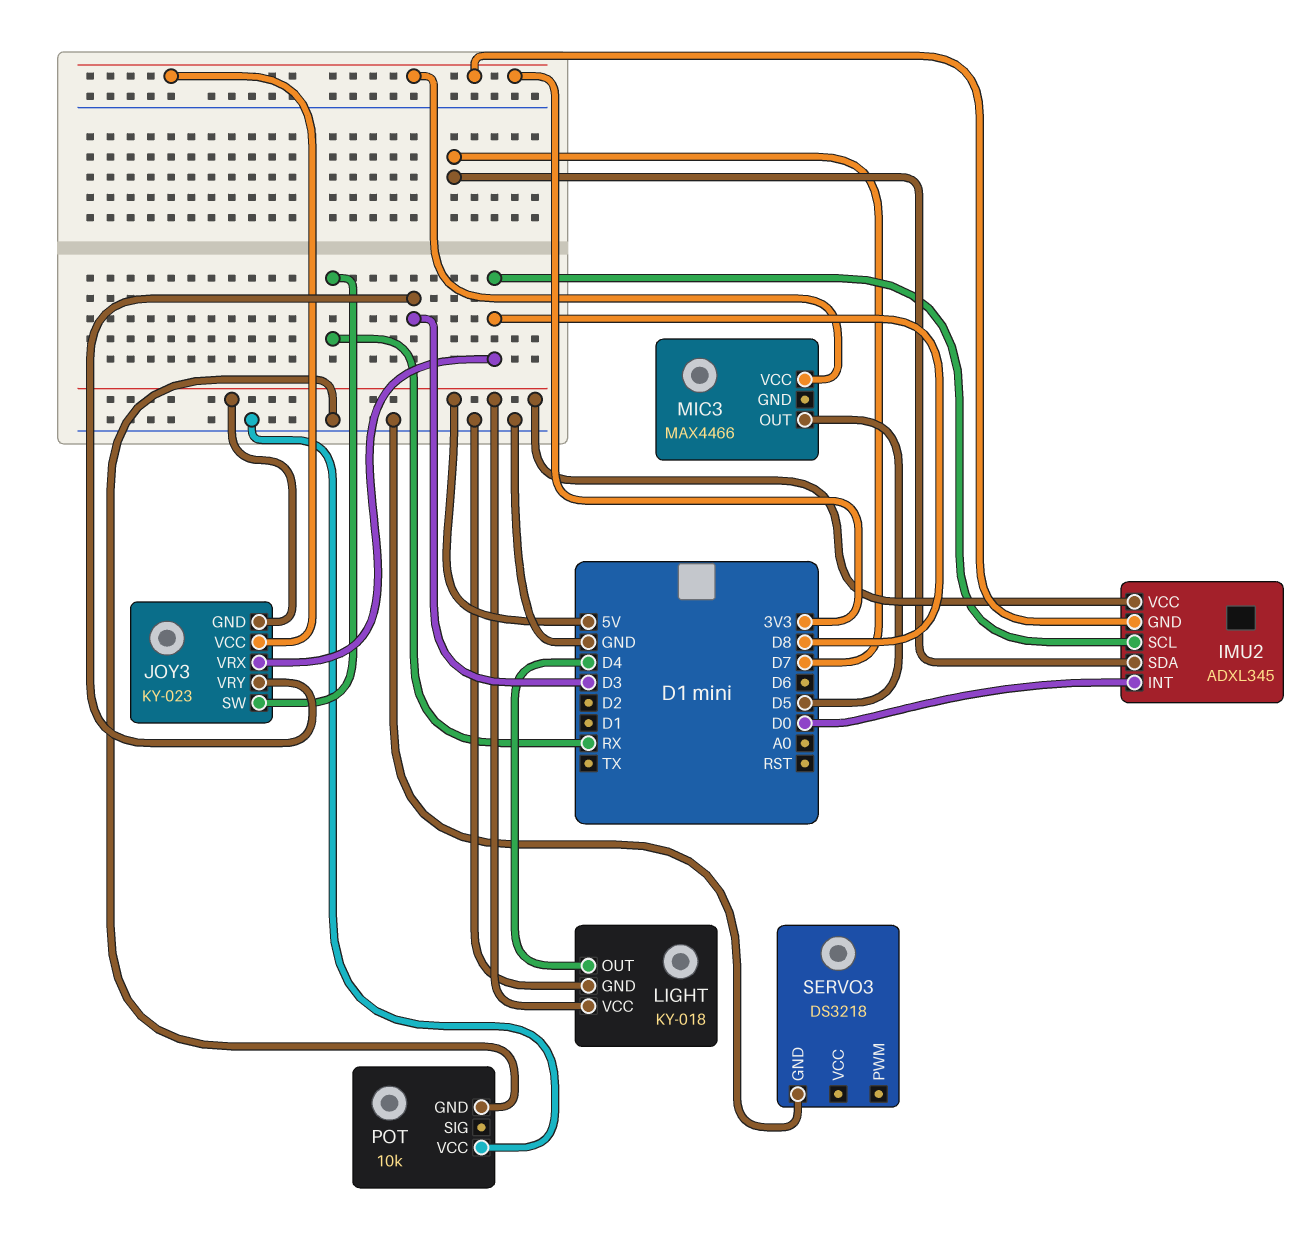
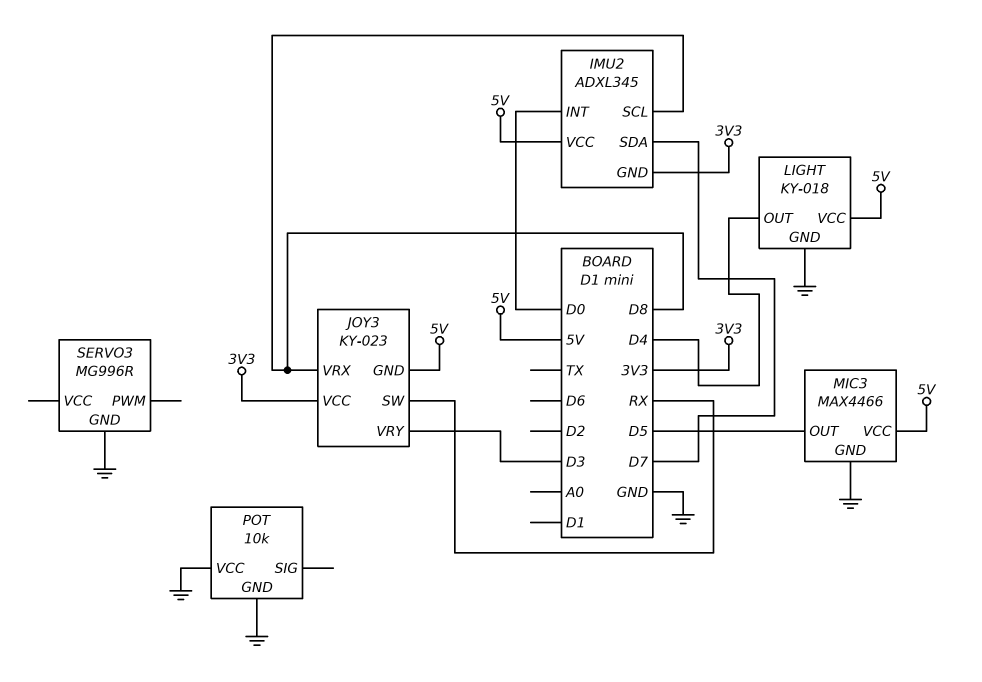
MIC3 pin GND: none -> GND
MIC3 pin VCC: 3V3 -> 5V
SERVO3: DS3218 -> MG996R

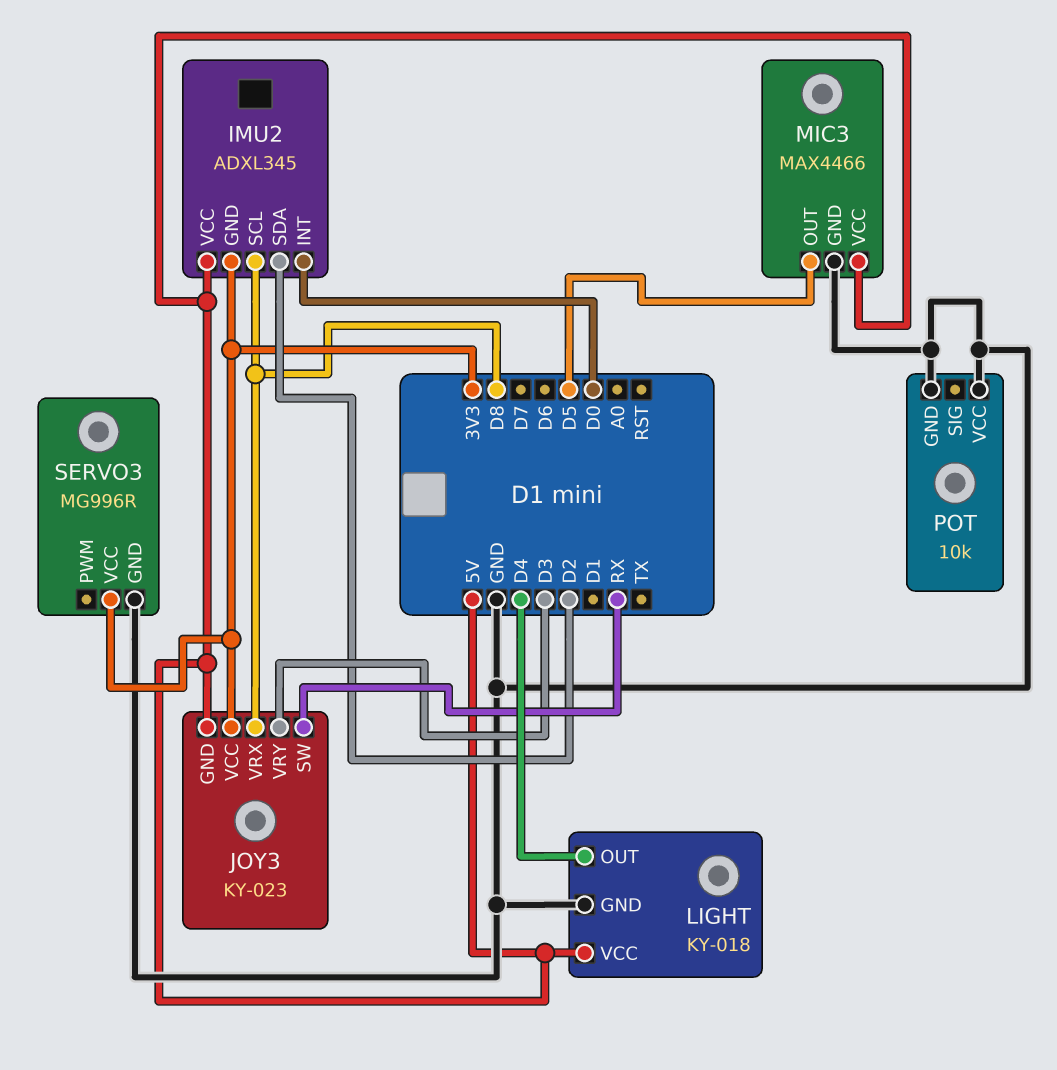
IMU2 pin SDA: D7 -> D2
SERVO3 pin VCC: none -> 3V3

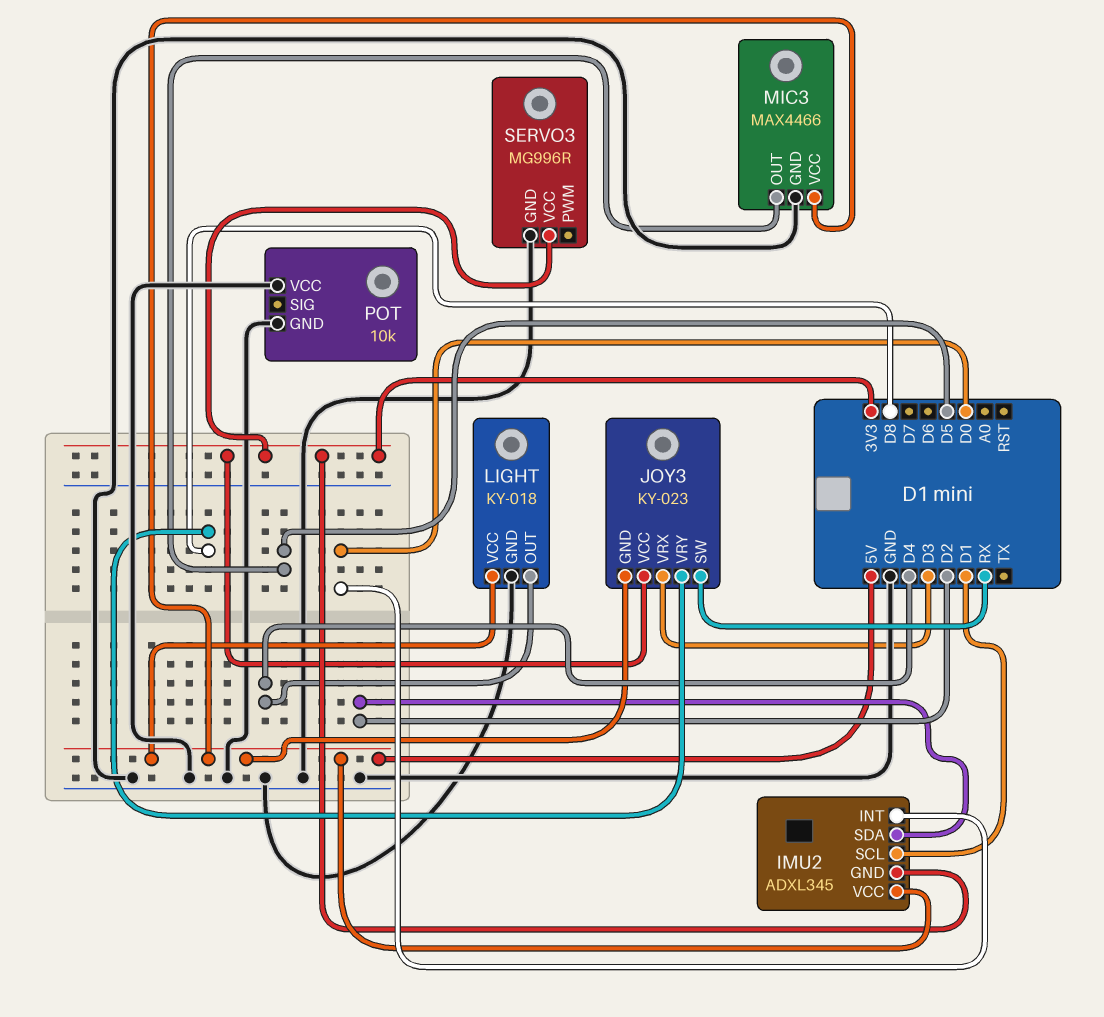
IMU2 pin SCL: D8 -> D1
JOY3 pin VRX: D8 -> D3
JOY3 pin VRY: D3 -> D8

